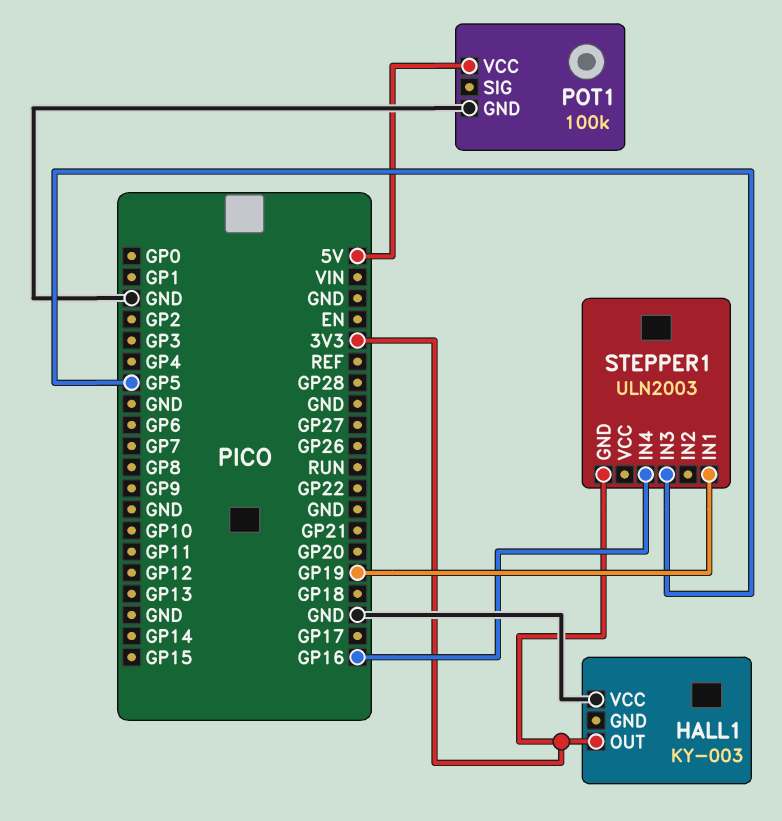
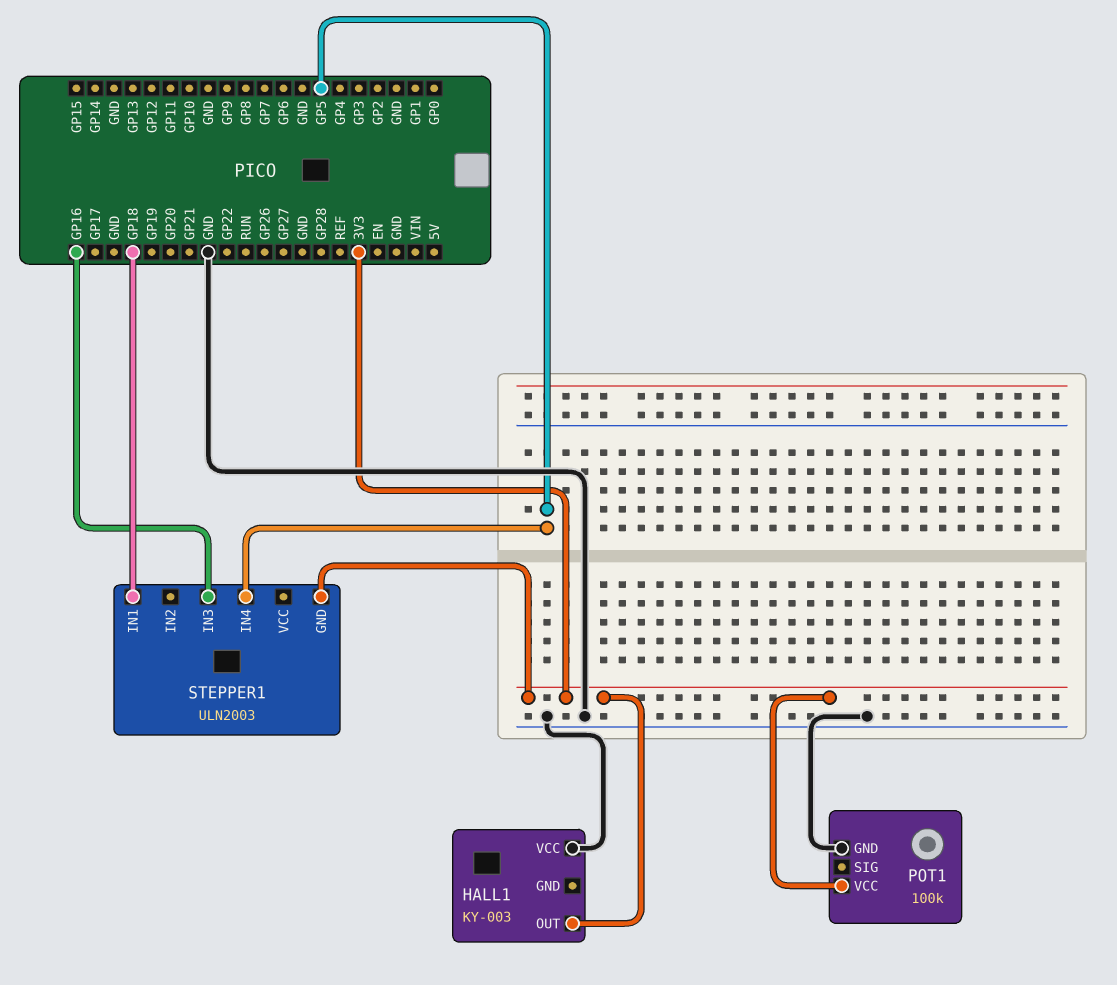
POT1 pin VCC: 5V -> 3V3
STEPPER1 pin IN1: GP19 -> GP18
STEPPER1 pin IN3: GP5 -> GP16
STEPPER1 pin IN4: GP16 -> GP5

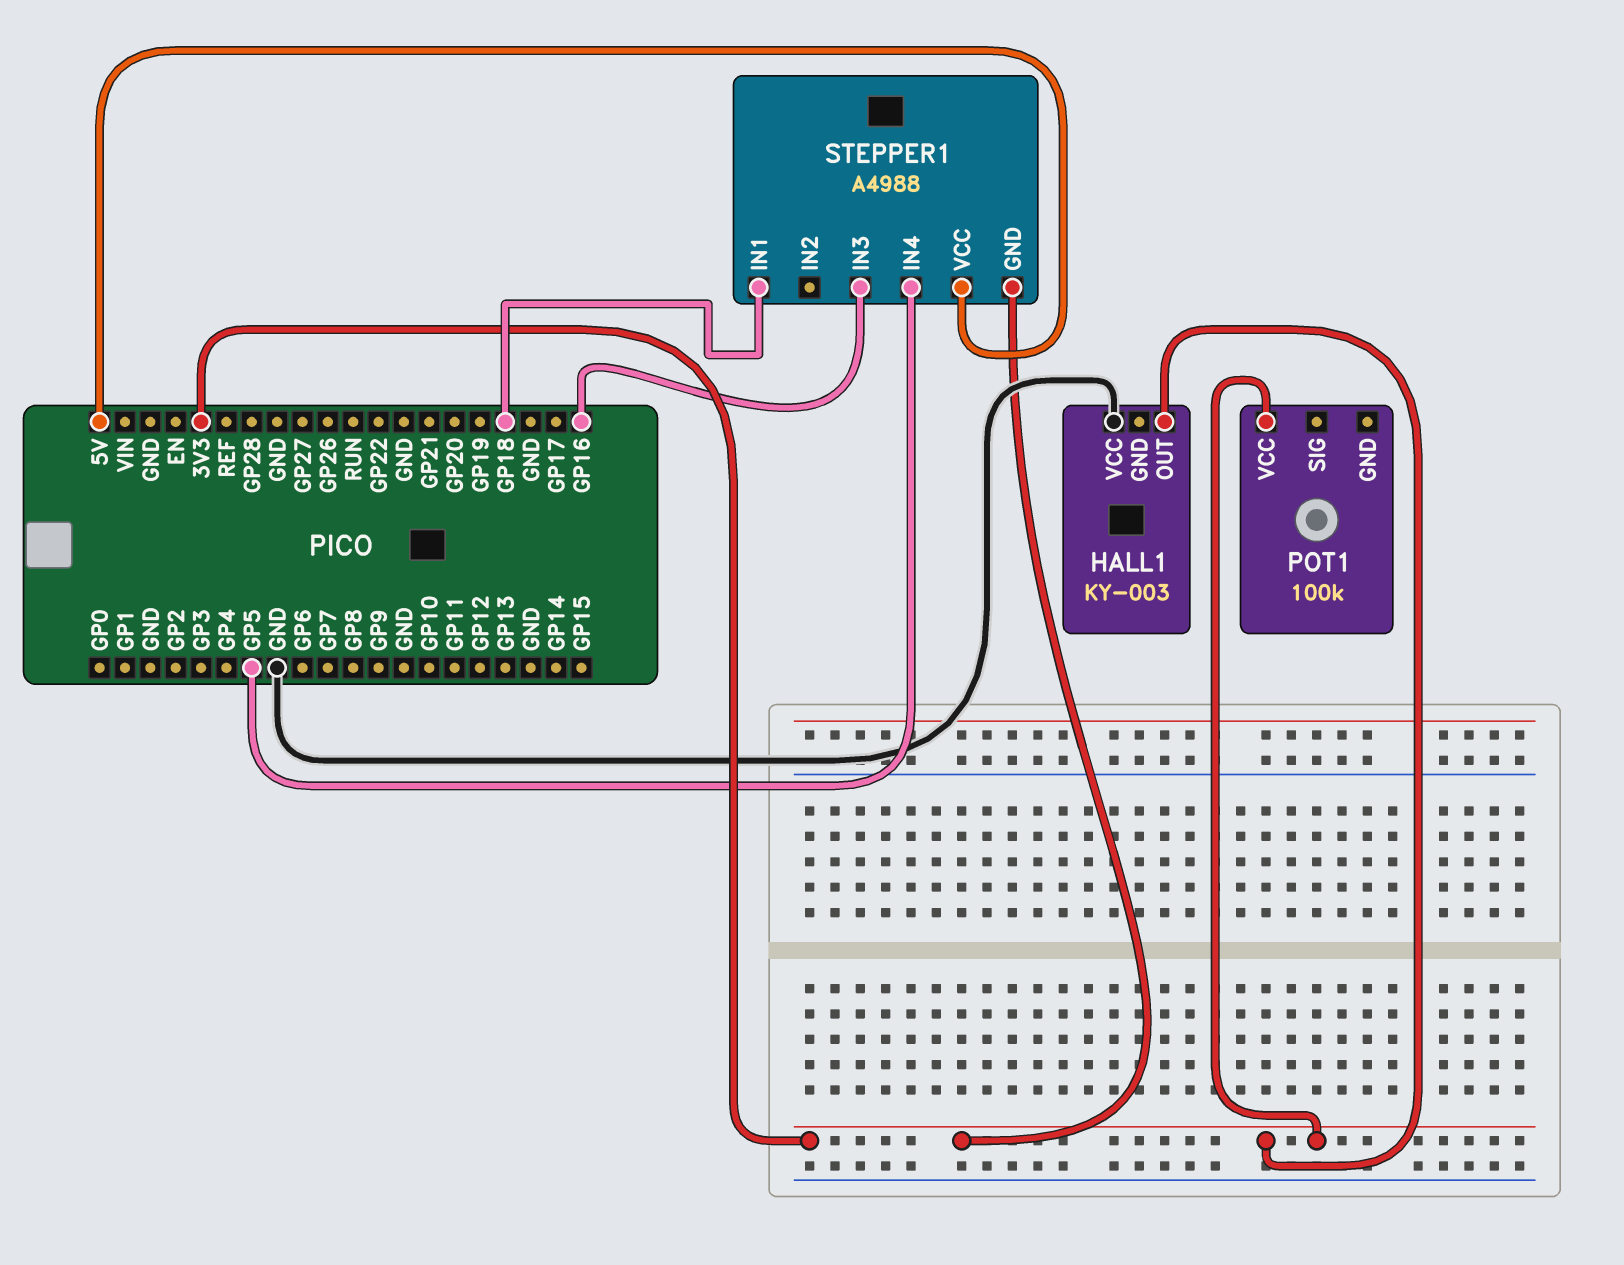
POT1 pin GND: GND -> none
STEPPER1: ULN2003 -> A4988
STEPPER1 pin VCC: none -> 5V

